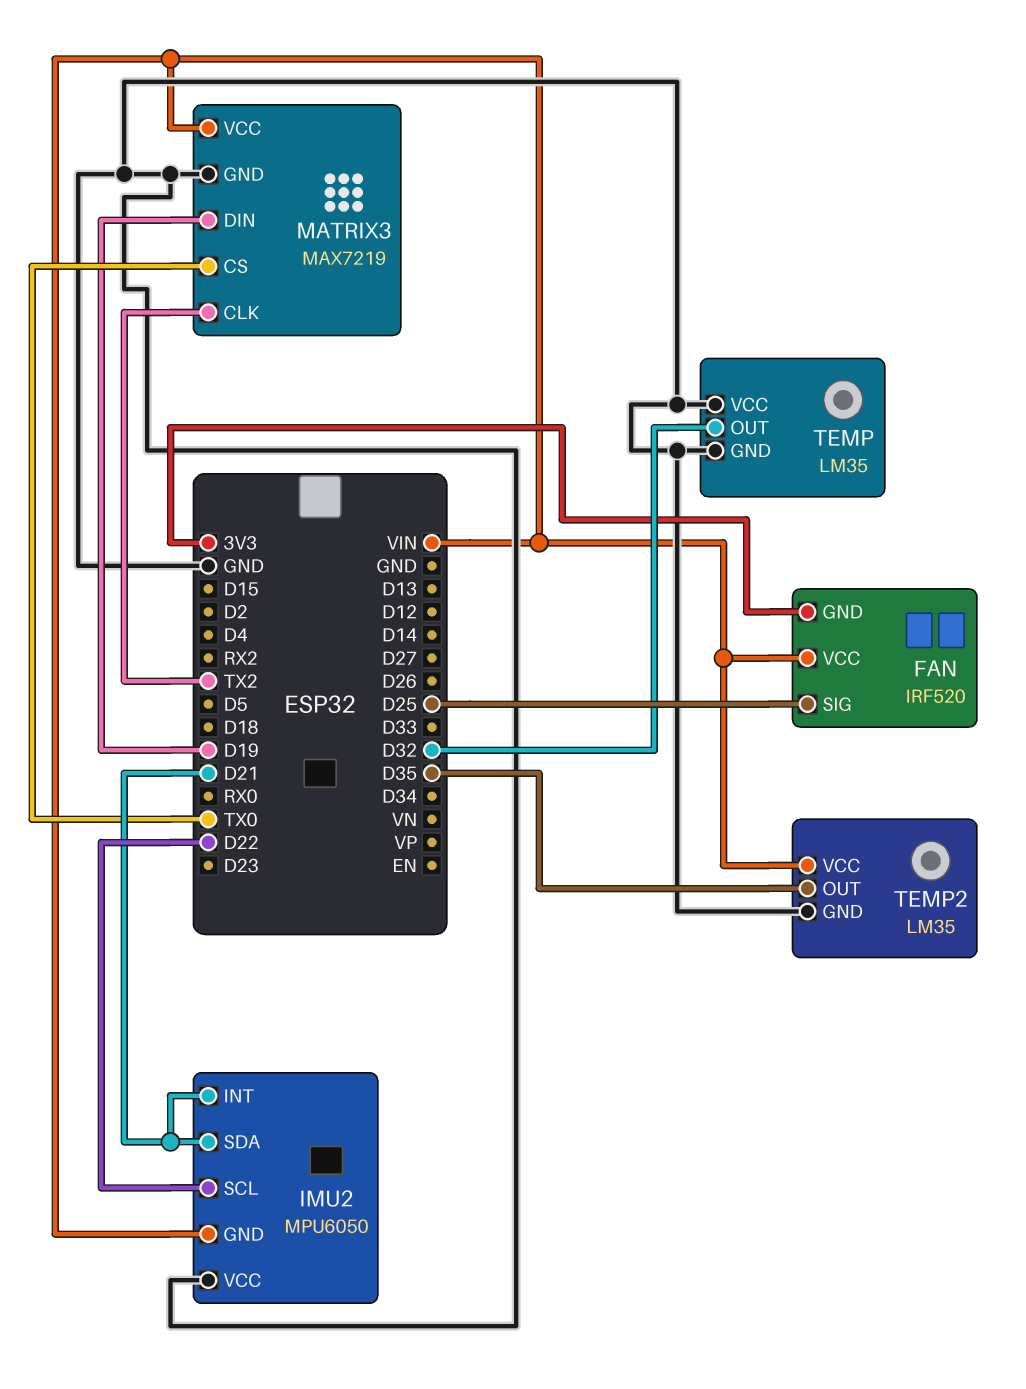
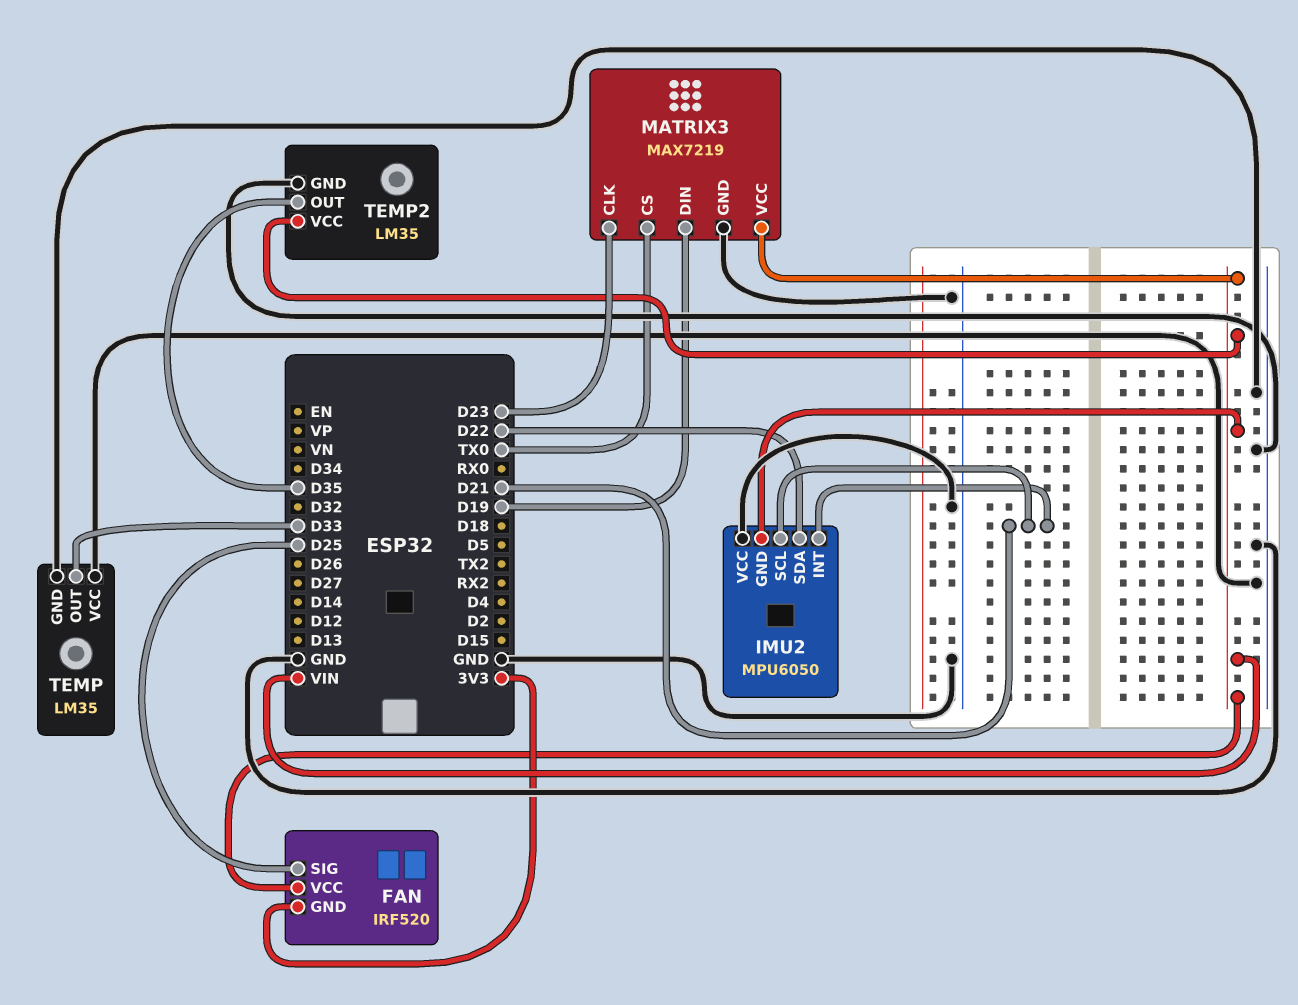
IMU2 pin SCL: D22 -> D21
IMU2 pin SDA: D21 -> D22
MATRIX3 pin CLK: TX2 -> D23
TEMP pin OUT: D32 -> D33

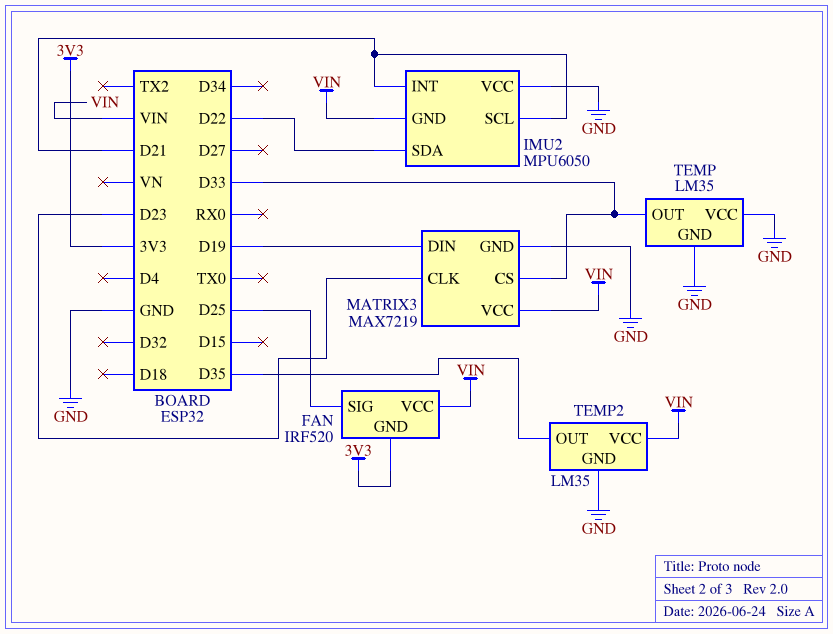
MATRIX3 pin CS: TX0 -> D33

